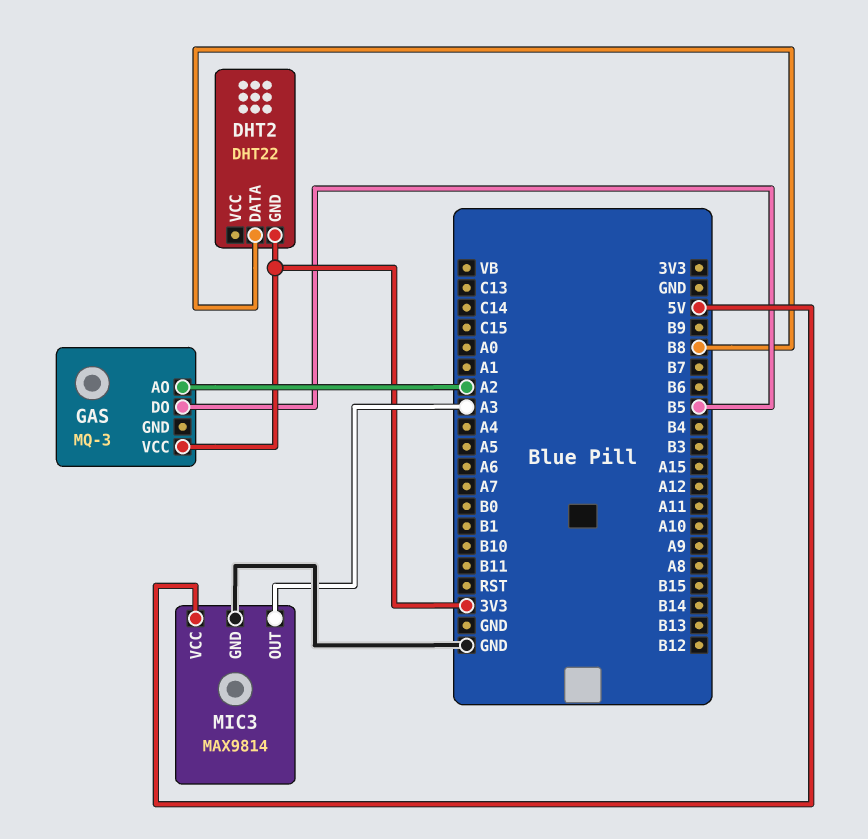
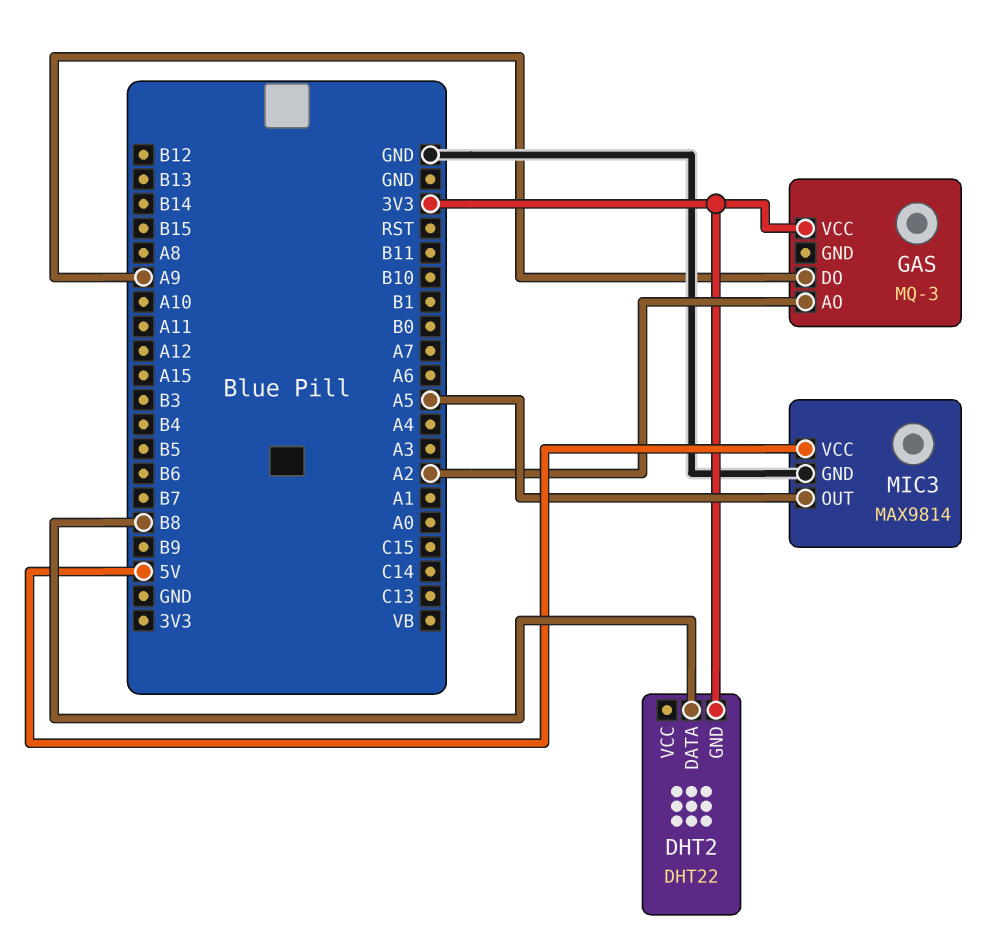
GAS pin DO: B5 -> A9
MIC3 pin OUT: A3 -> A5

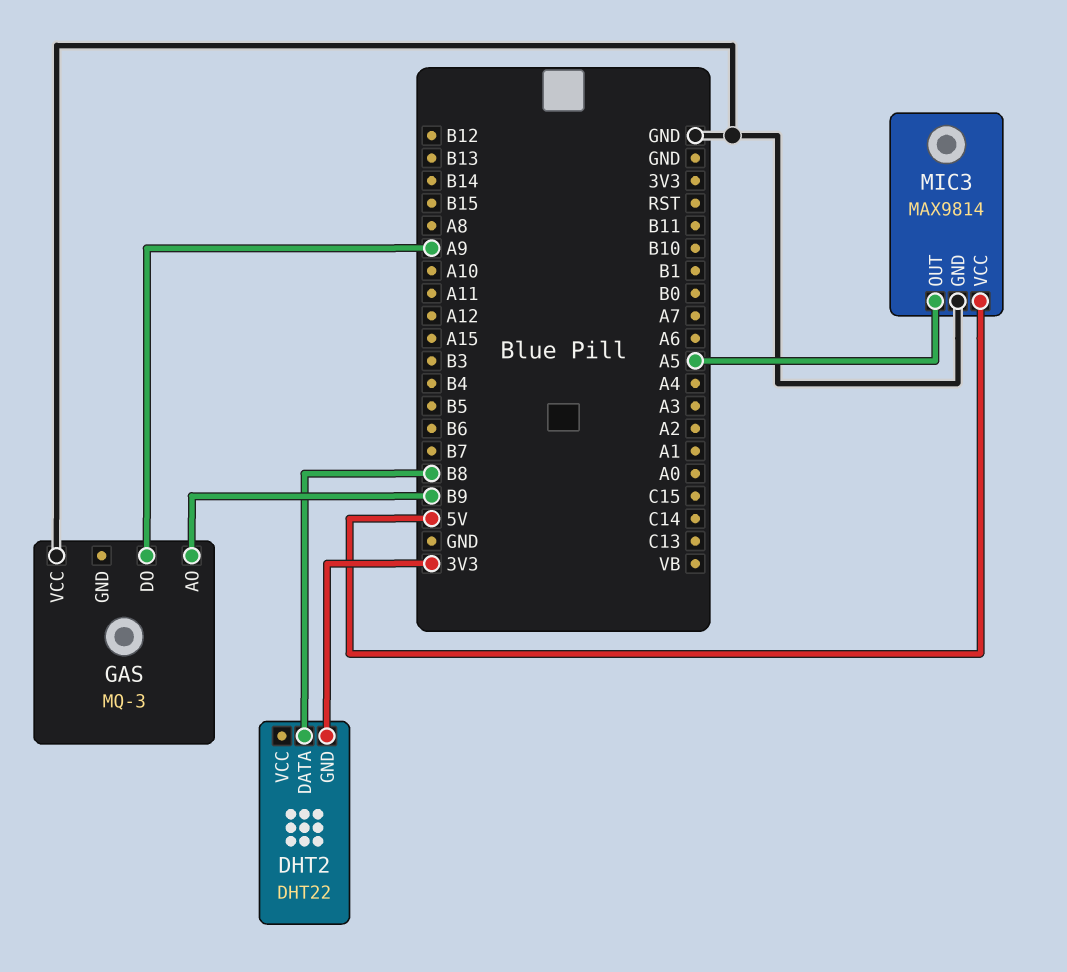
GAS pin AO: A2 -> B9
GAS pin VCC: 3V3 -> GND

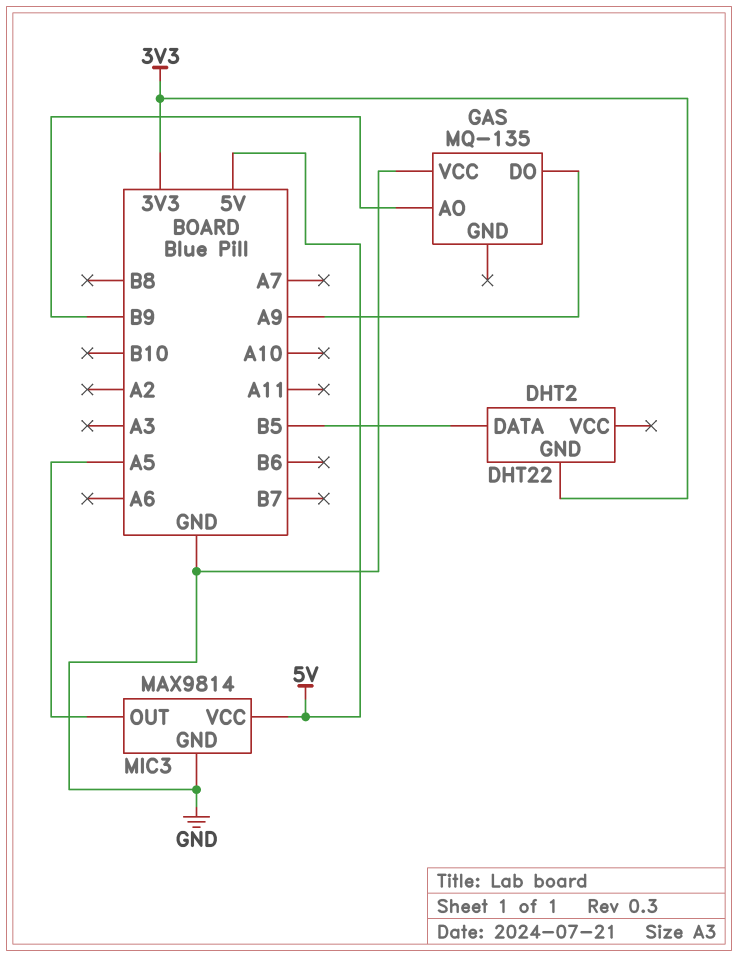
DHT2 pin DATA: B8 -> B5
GAS: MQ-3 -> MQ-135

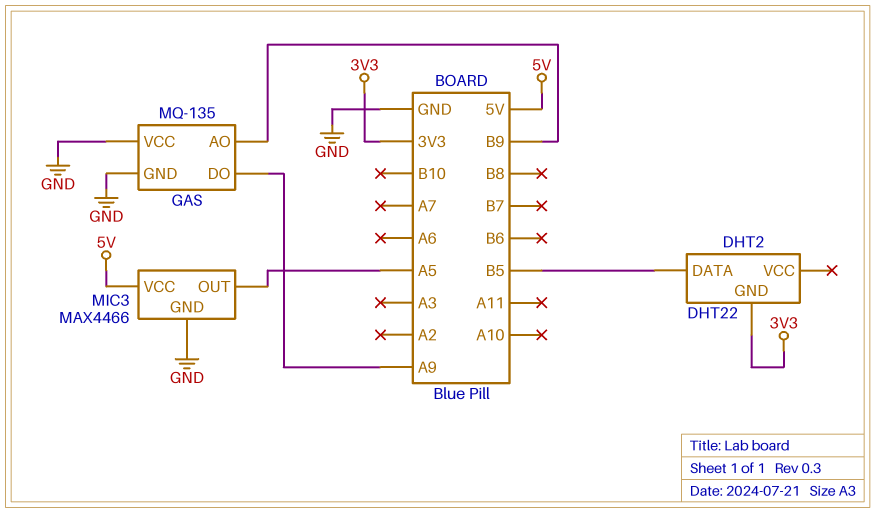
GAS pin GND: none -> GND
MIC3: MAX9814 -> MAX4466

